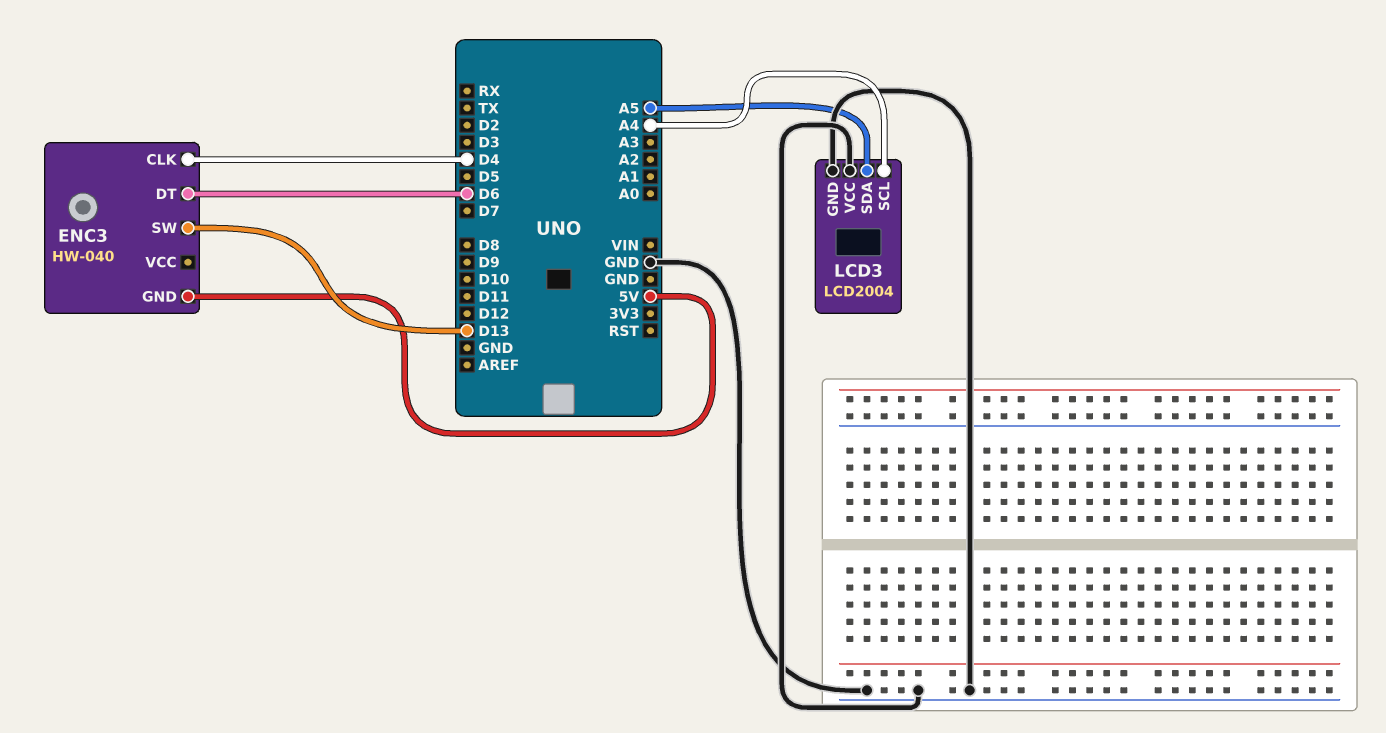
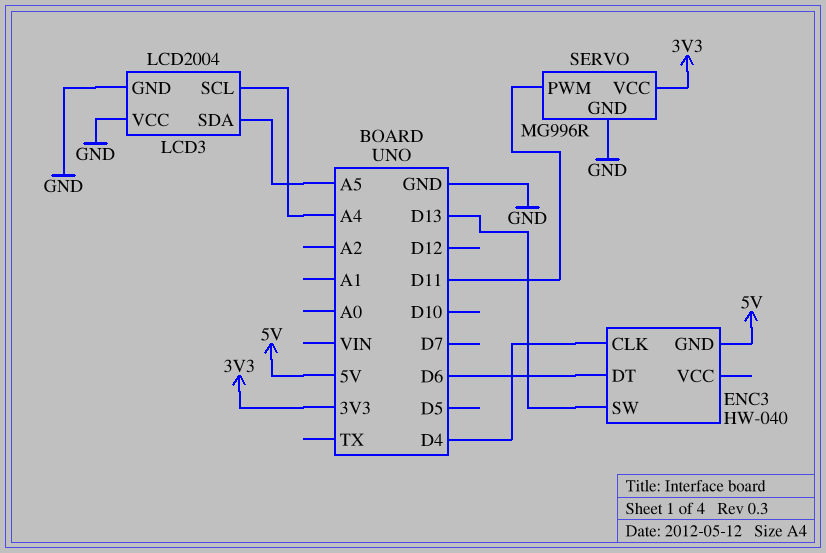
SERVO: none -> MG996R
SERVO pin GND: none -> GND
SERVO pin PWM: none -> D11
SERVO pin VCC: none -> 3V3

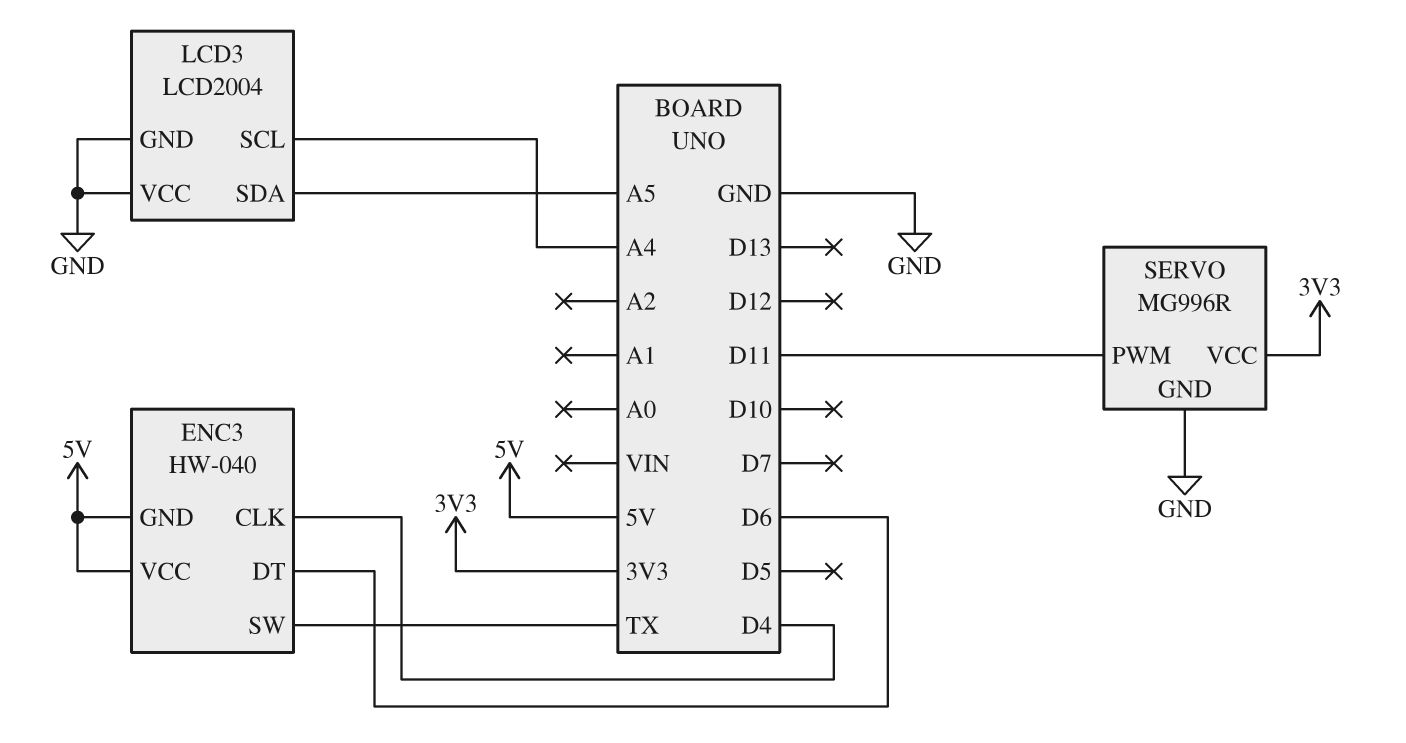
ENC3 pin SW: D13 -> TX
ENC3 pin VCC: none -> 5V

